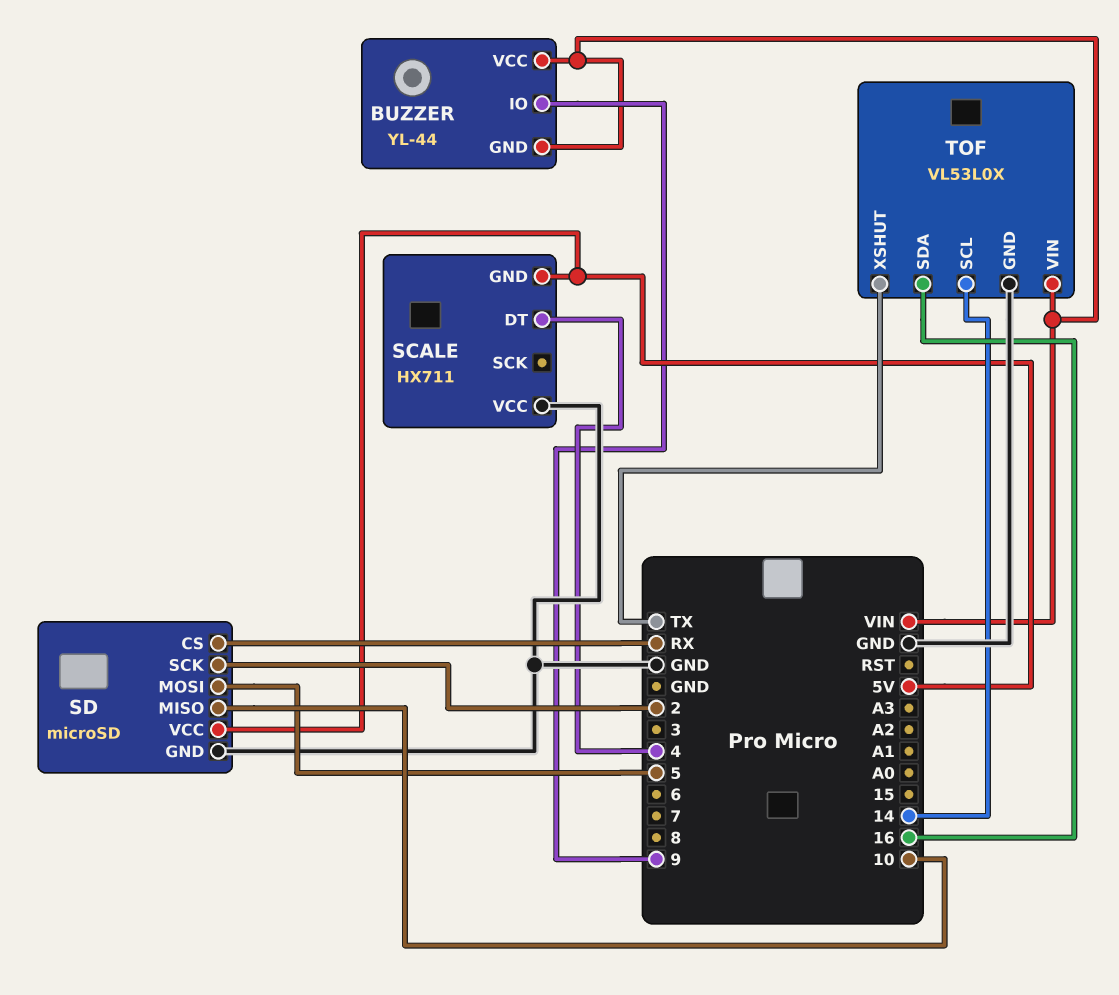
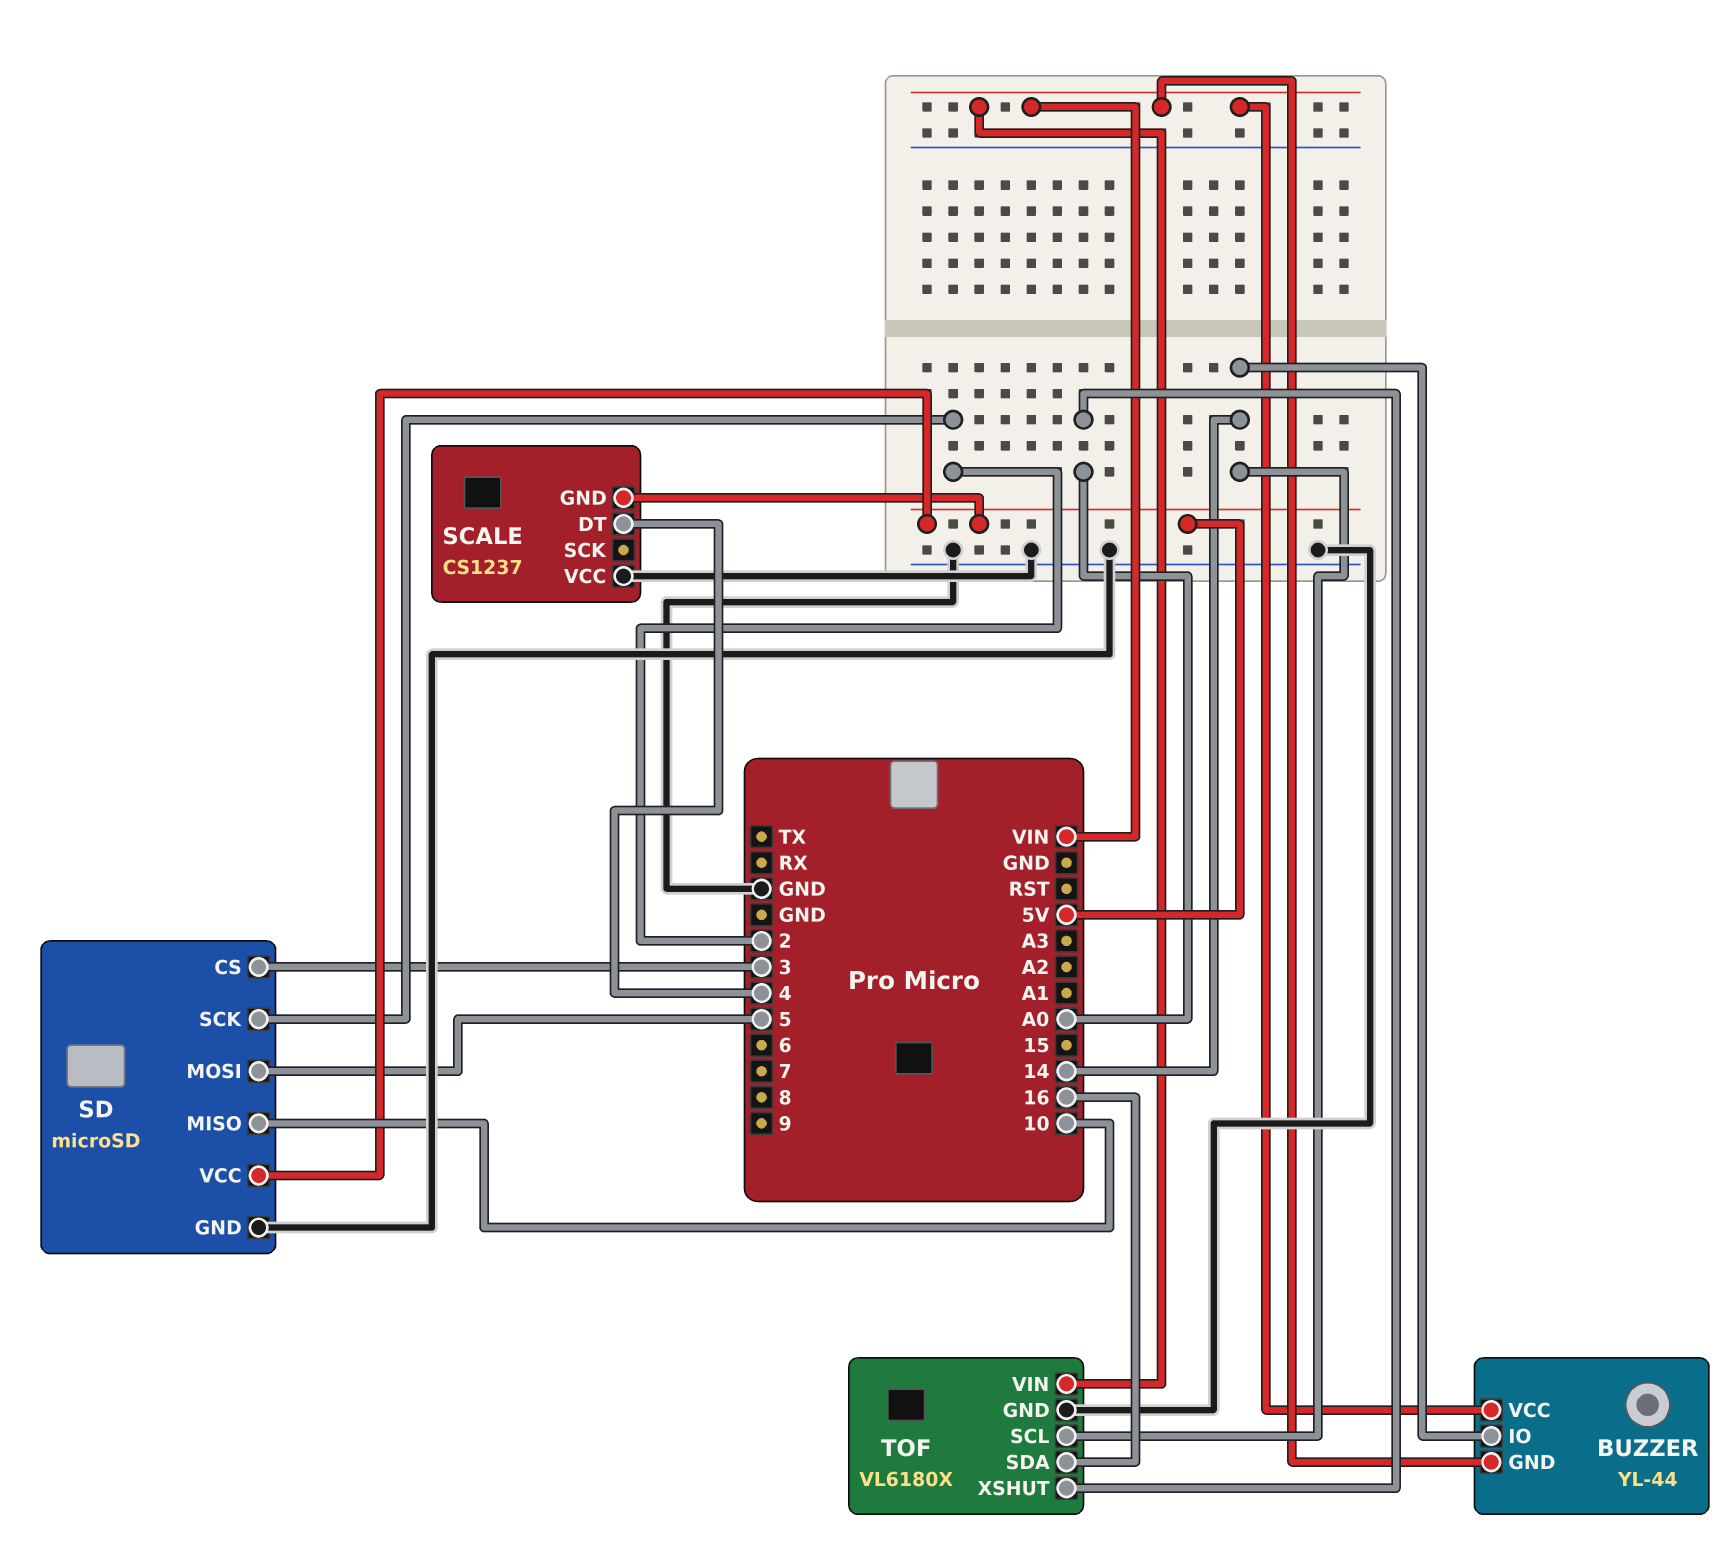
BUZZER pin IO: 9 -> 14
SCALE: HX711 -> CS1237
SD pin CS: RX -> 3
TOF: VL53L0X -> VL6180X
TOF pin XSHUT: TX -> A0

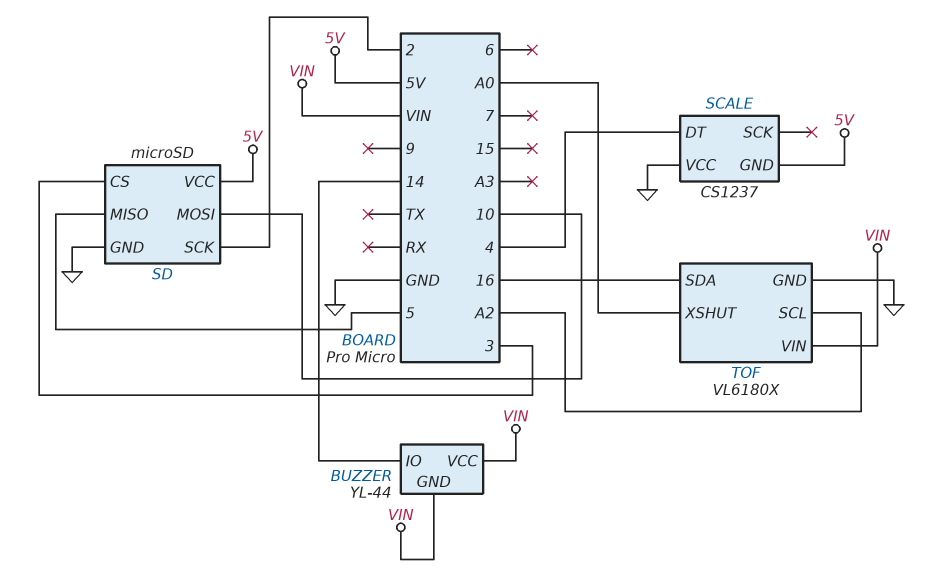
SD pin MISO: 10 -> 5
SD pin MOSI: 5 -> 10
TOF pin SCL: 14 -> A2

